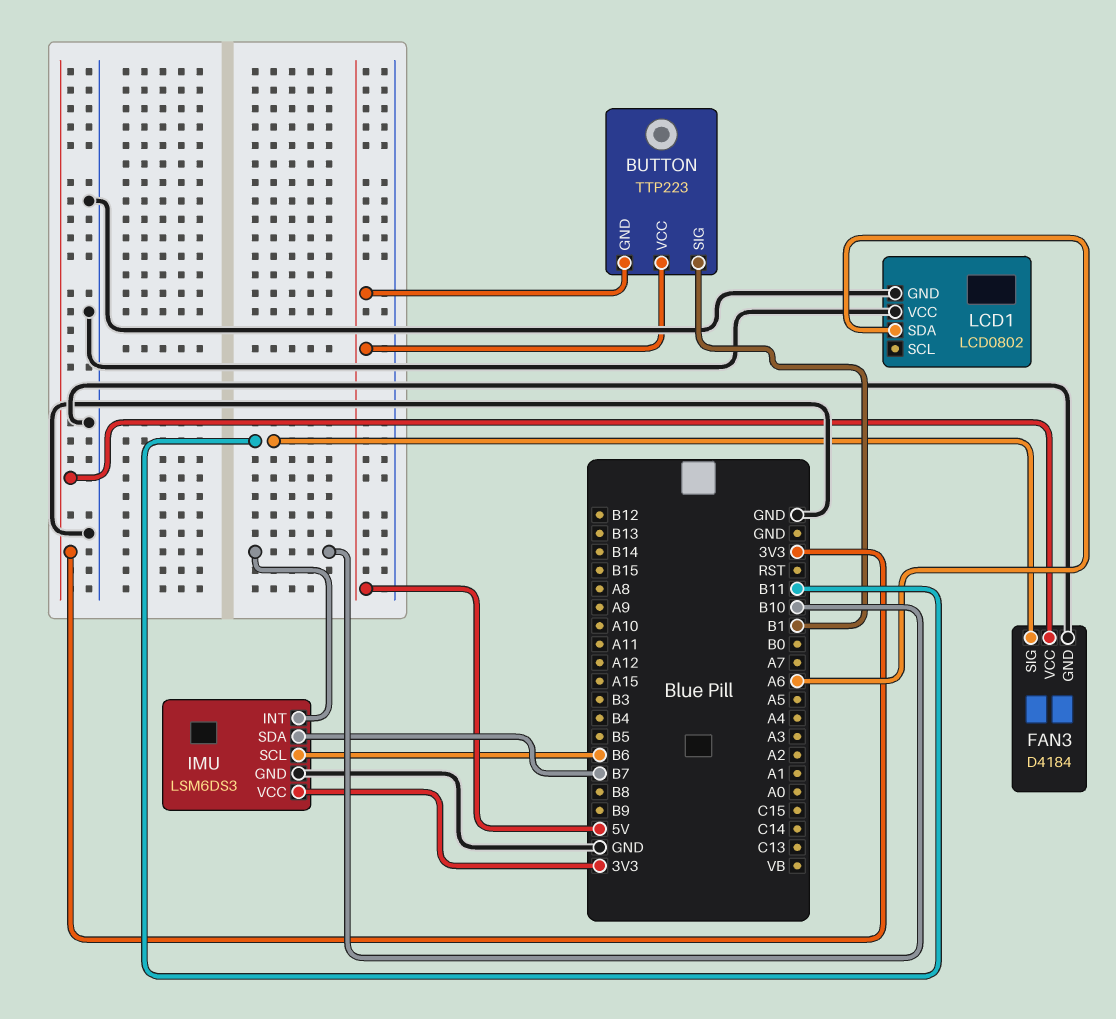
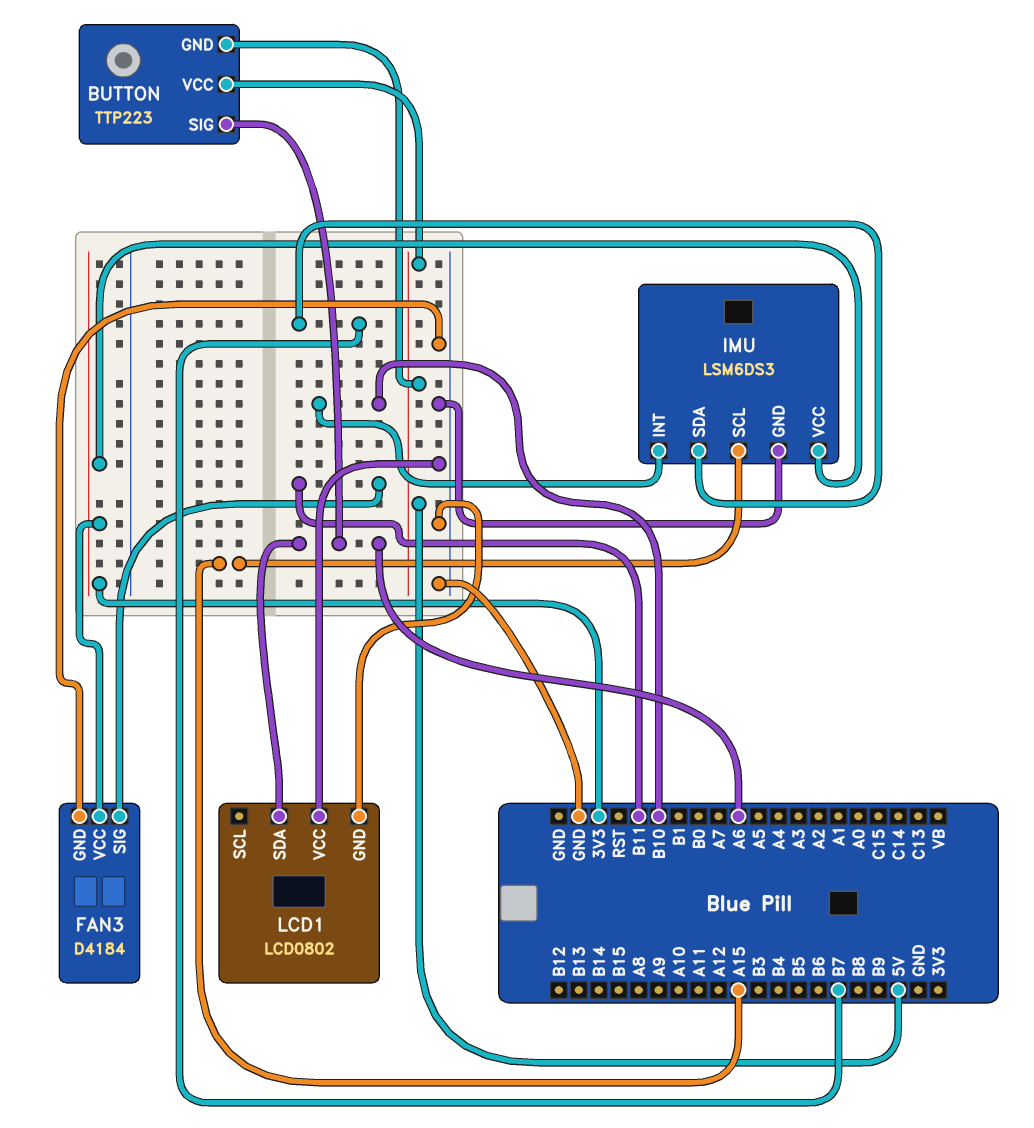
BUTTON pin SIG: B1 -> A6
IMU pin SCL: B6 -> A15

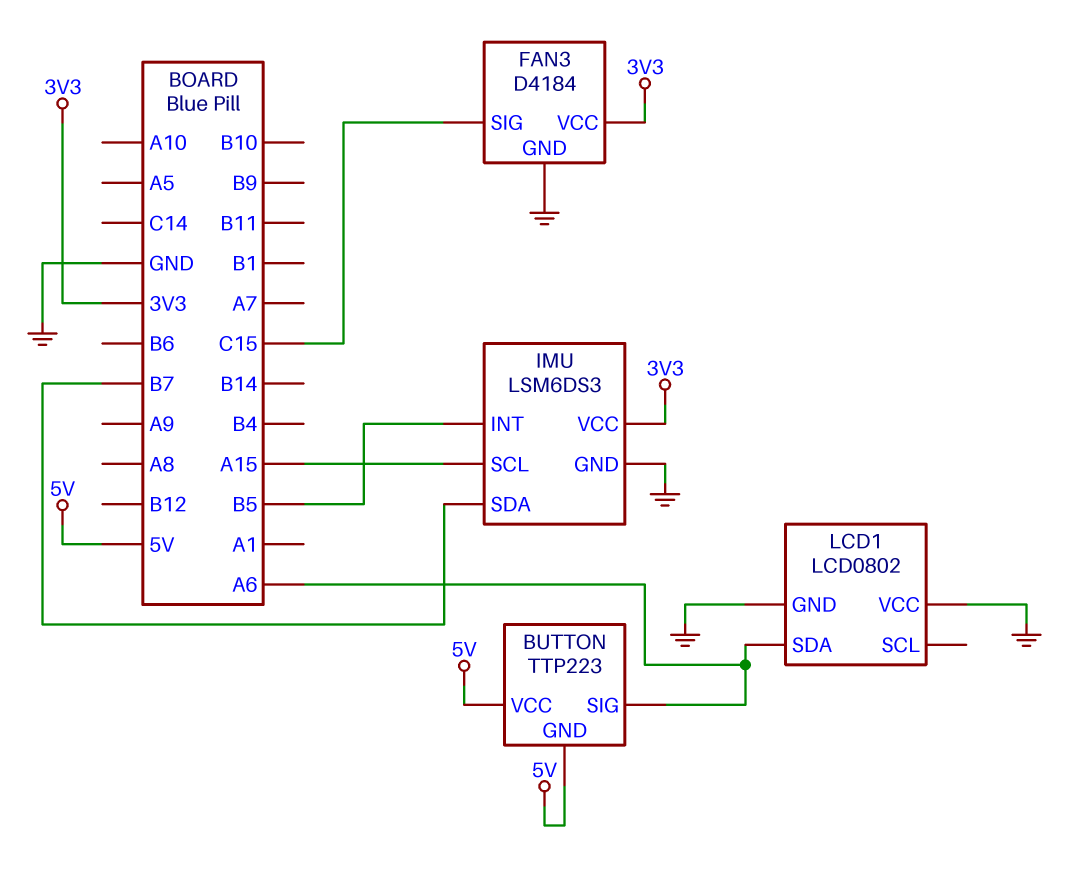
FAN3 pin SIG: B11 -> C15
IMU pin INT: B10 -> B5

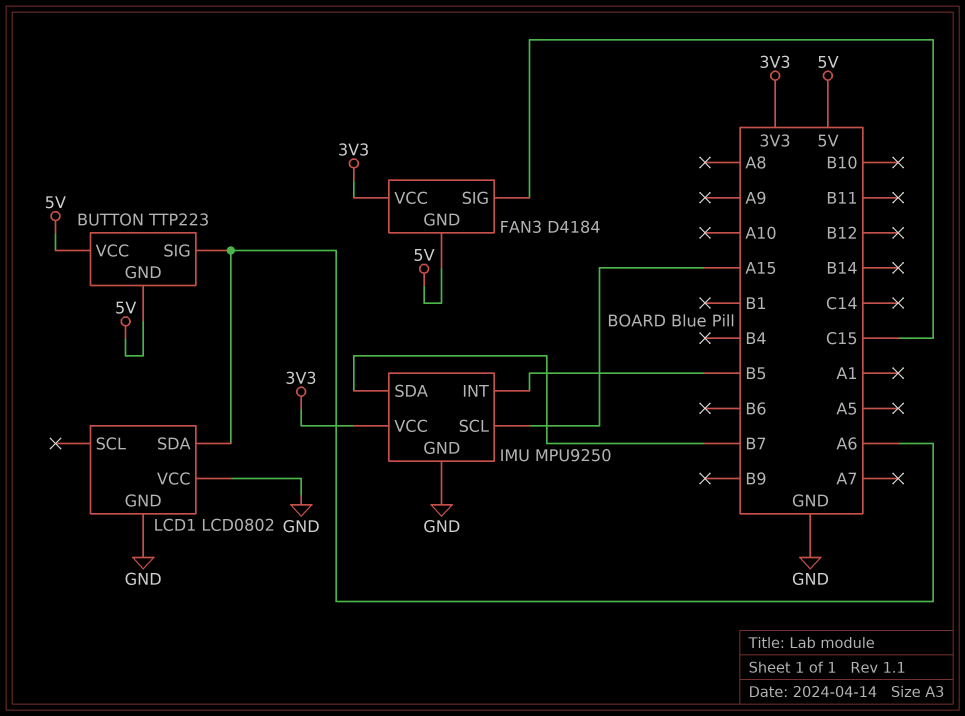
FAN3 pin GND: GND -> 5V
IMU: LSM6DS3 -> MPU9250

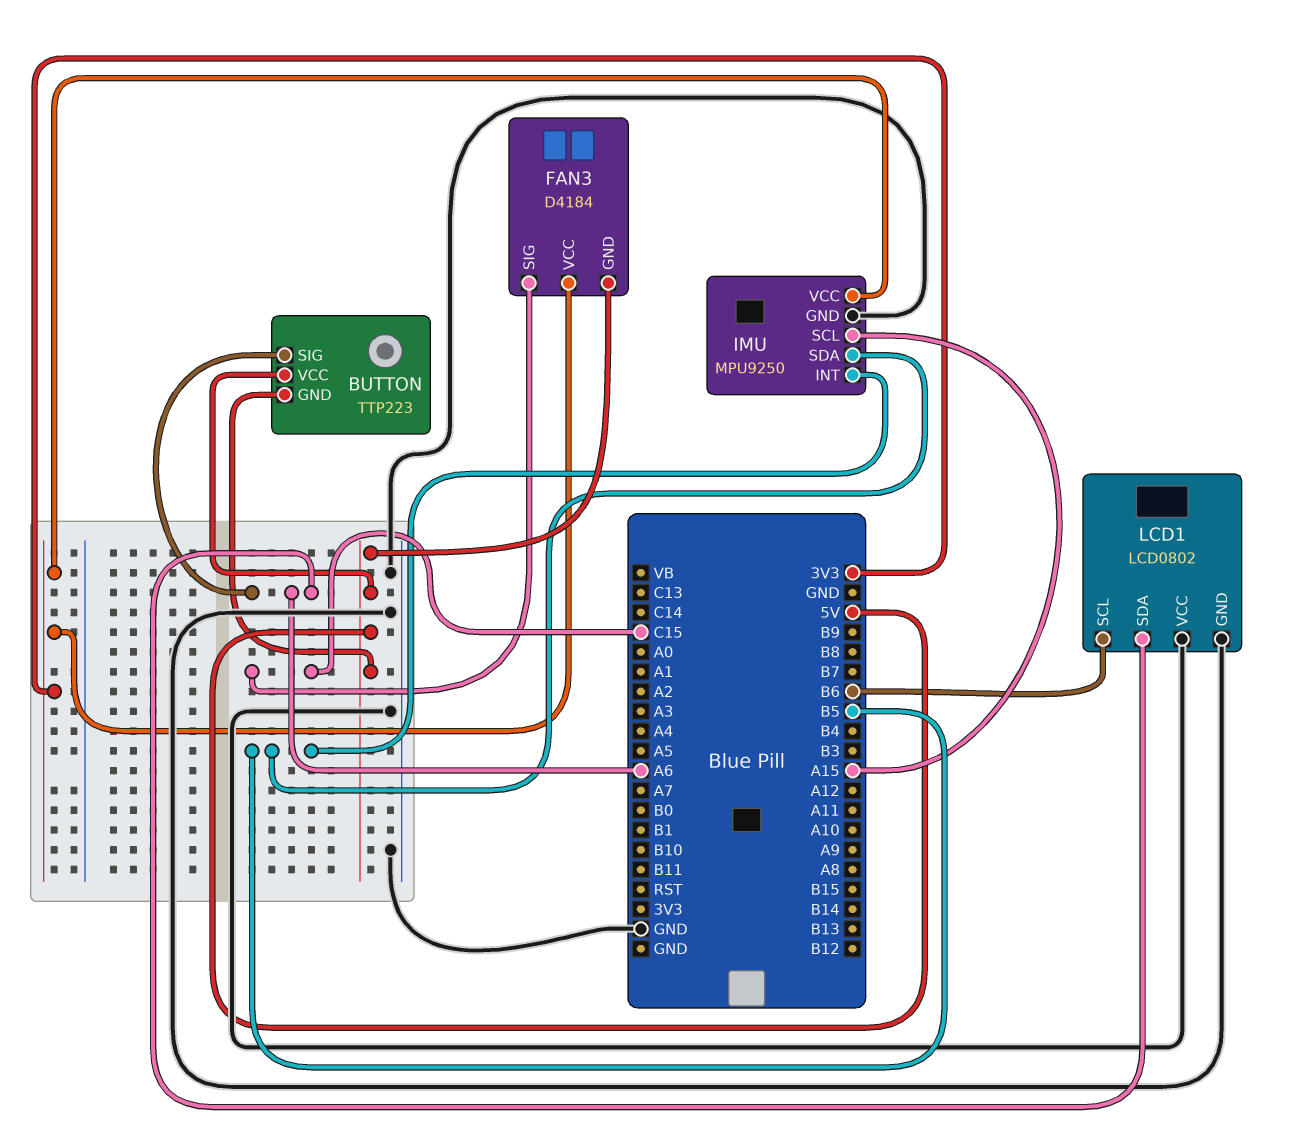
IMU pin SDA: B7 -> B5
LCD1 pin SCL: none -> B6

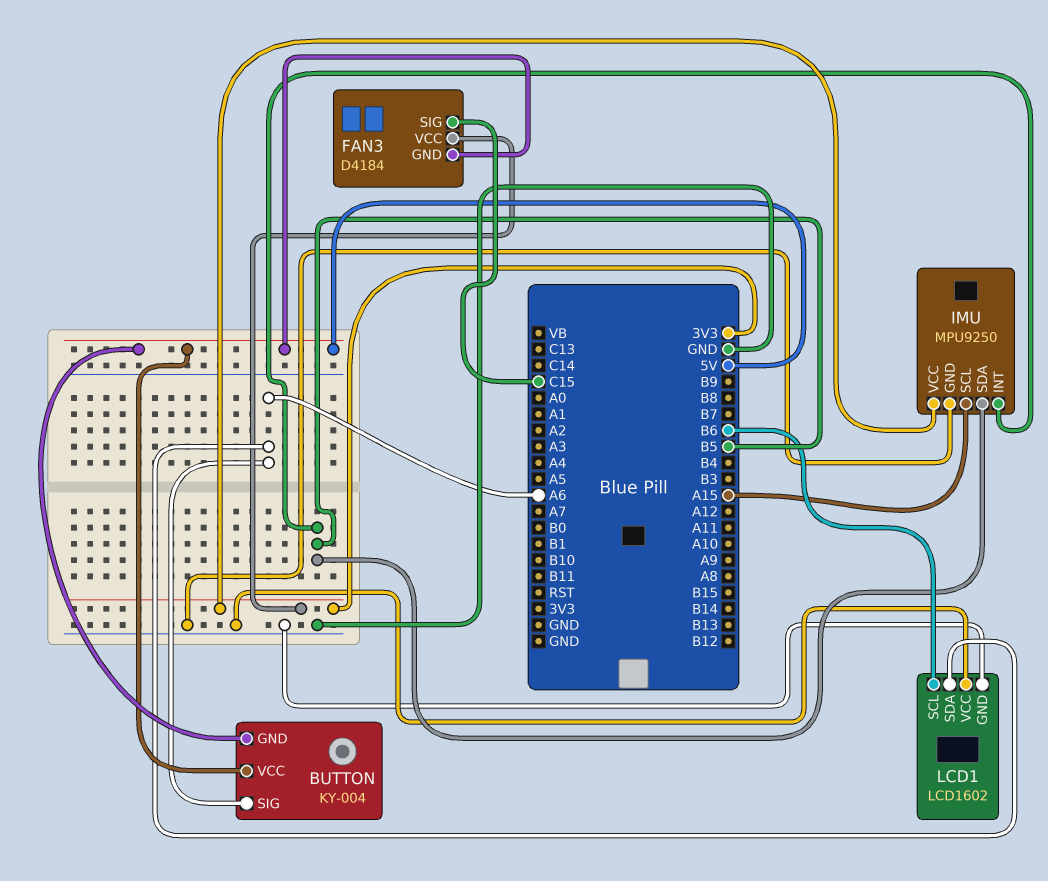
BUTTON: TTP223 -> KY-004
LCD1: LCD0802 -> LCD1602

